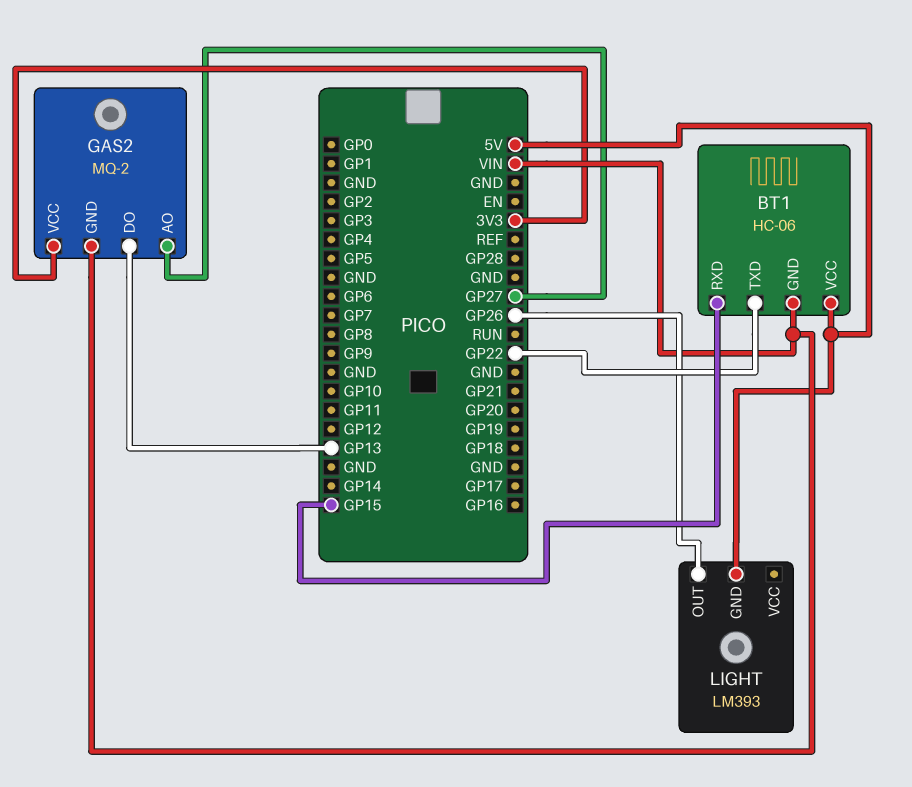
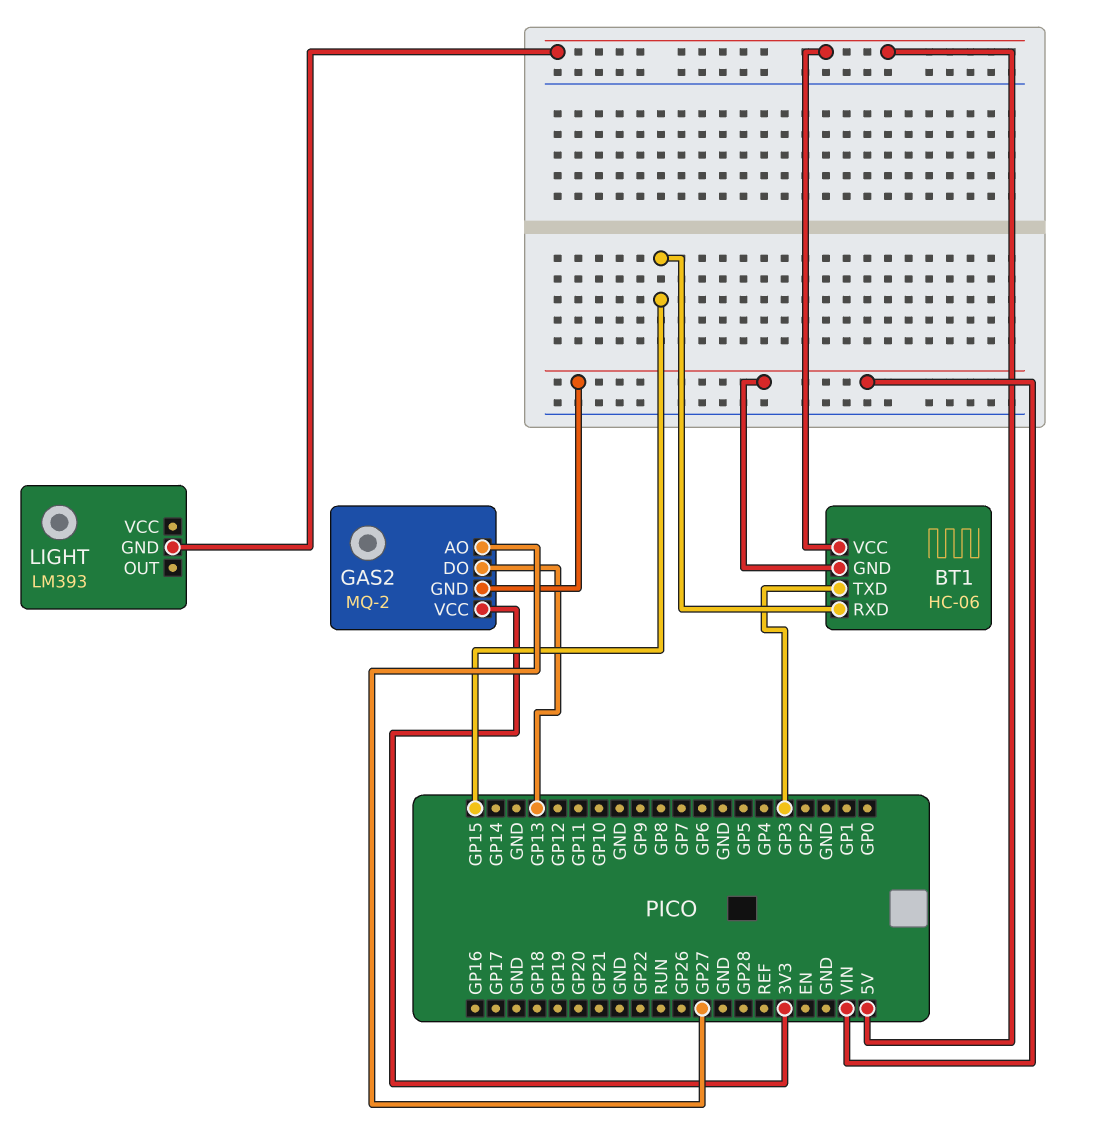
BT1 pin TXD: GP22 -> GP3
LIGHT pin OUT: GP26 -> none

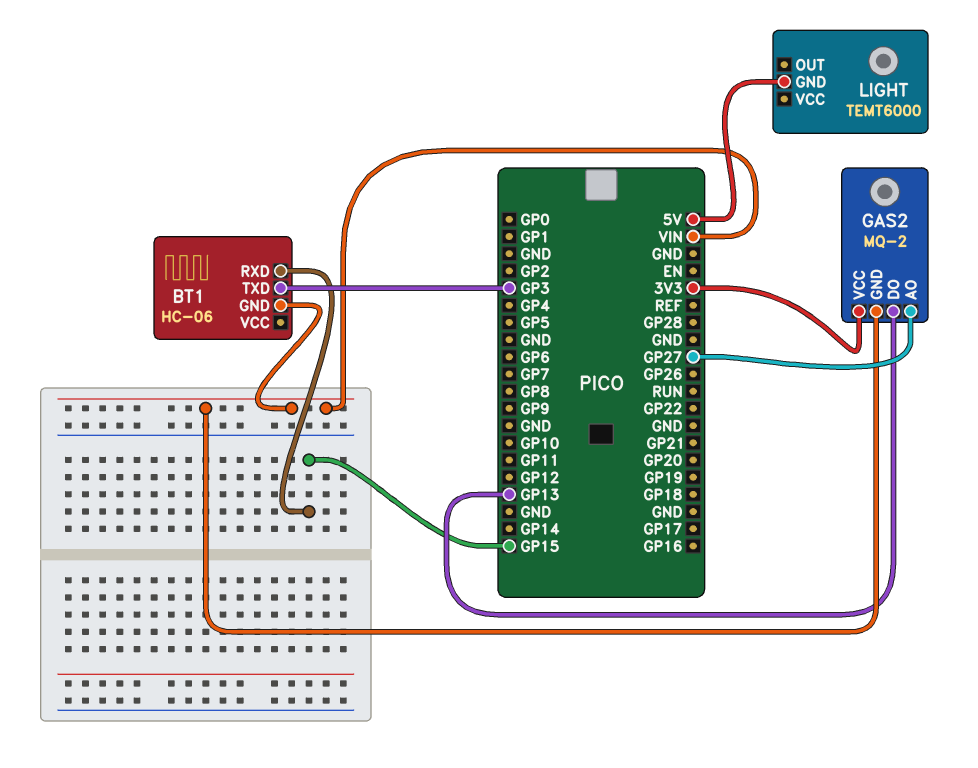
BT1 pin VCC: 5V -> none
LIGHT: LM393 -> TEMT6000

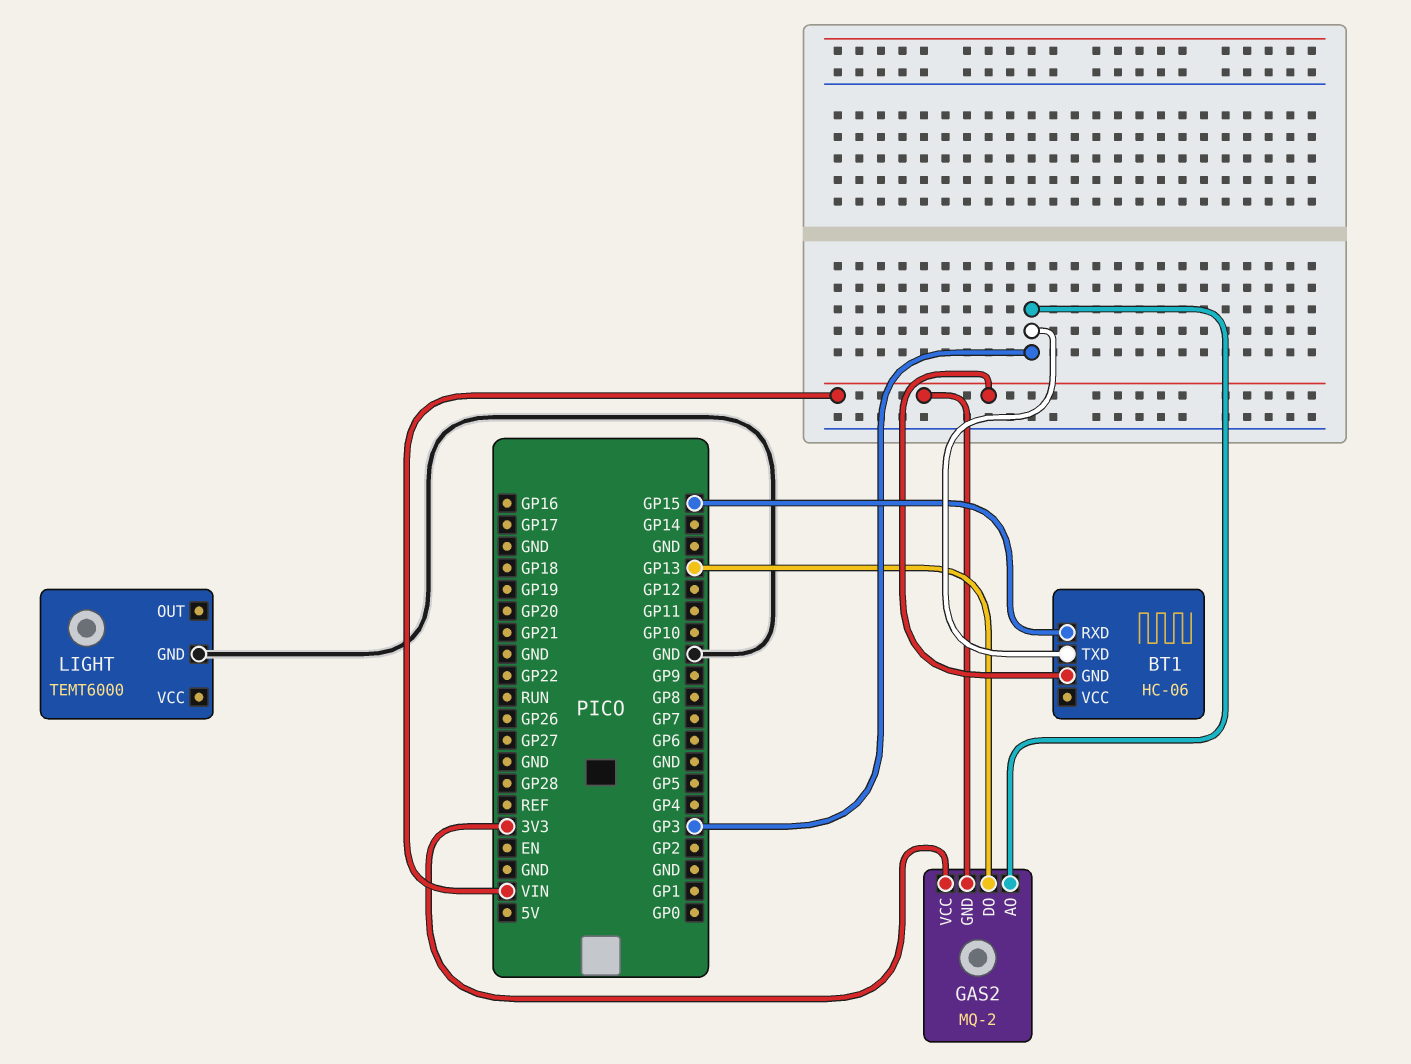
GAS2 pin AO: GP27 -> GP3
LIGHT pin GND: 5V -> GND

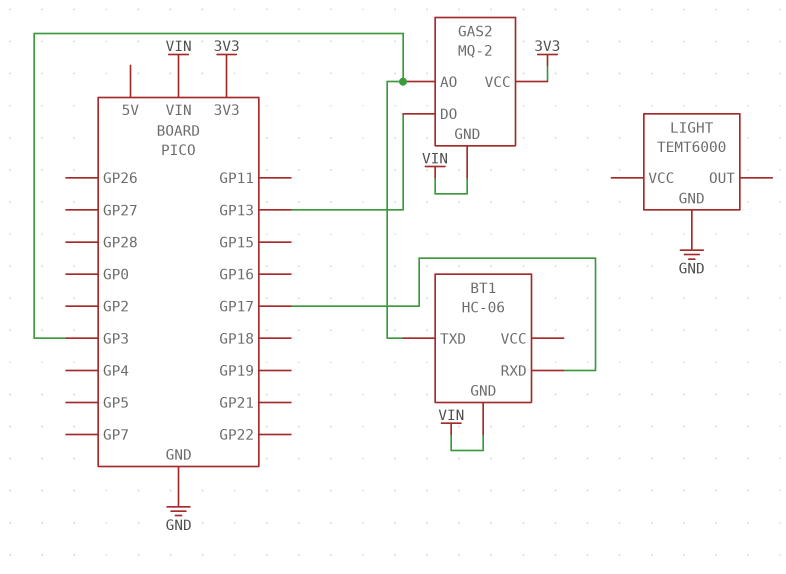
BT1 pin RXD: GP15 -> GP17

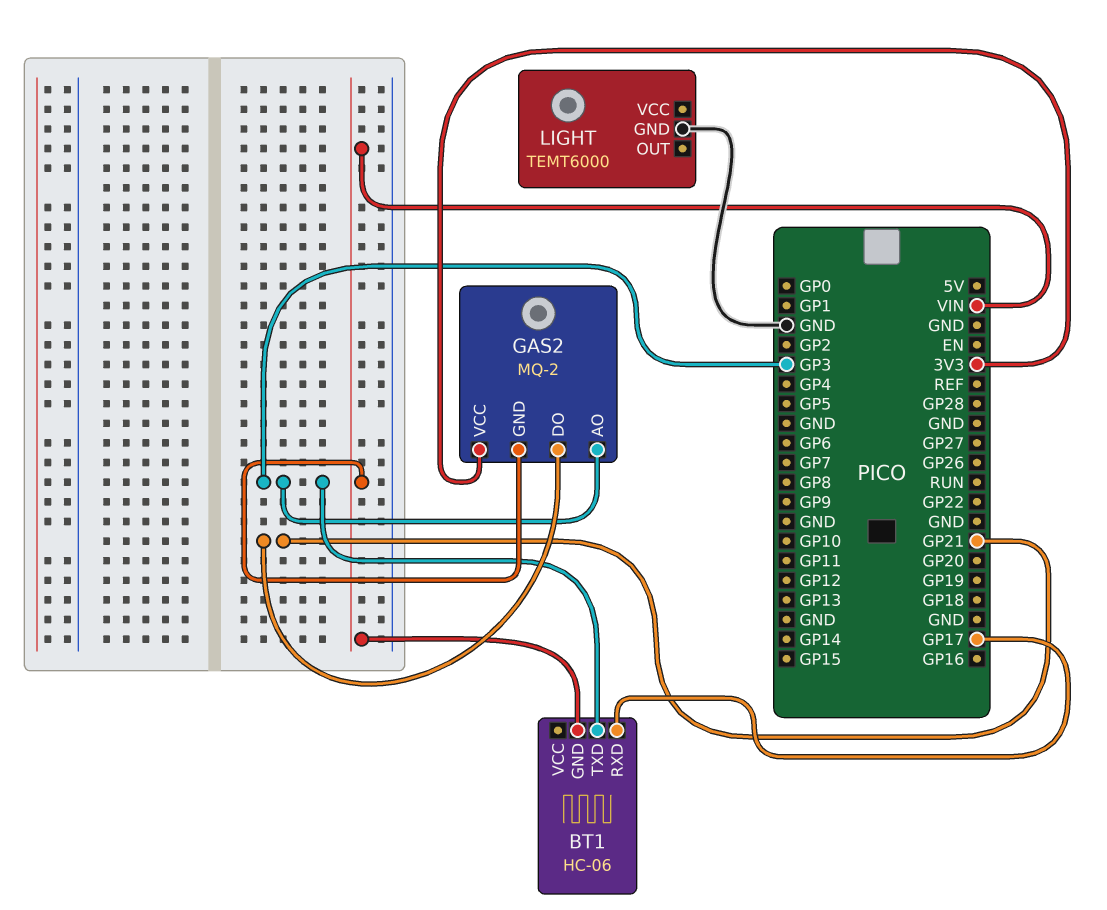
GAS2 pin DO: GP13 -> GP21

